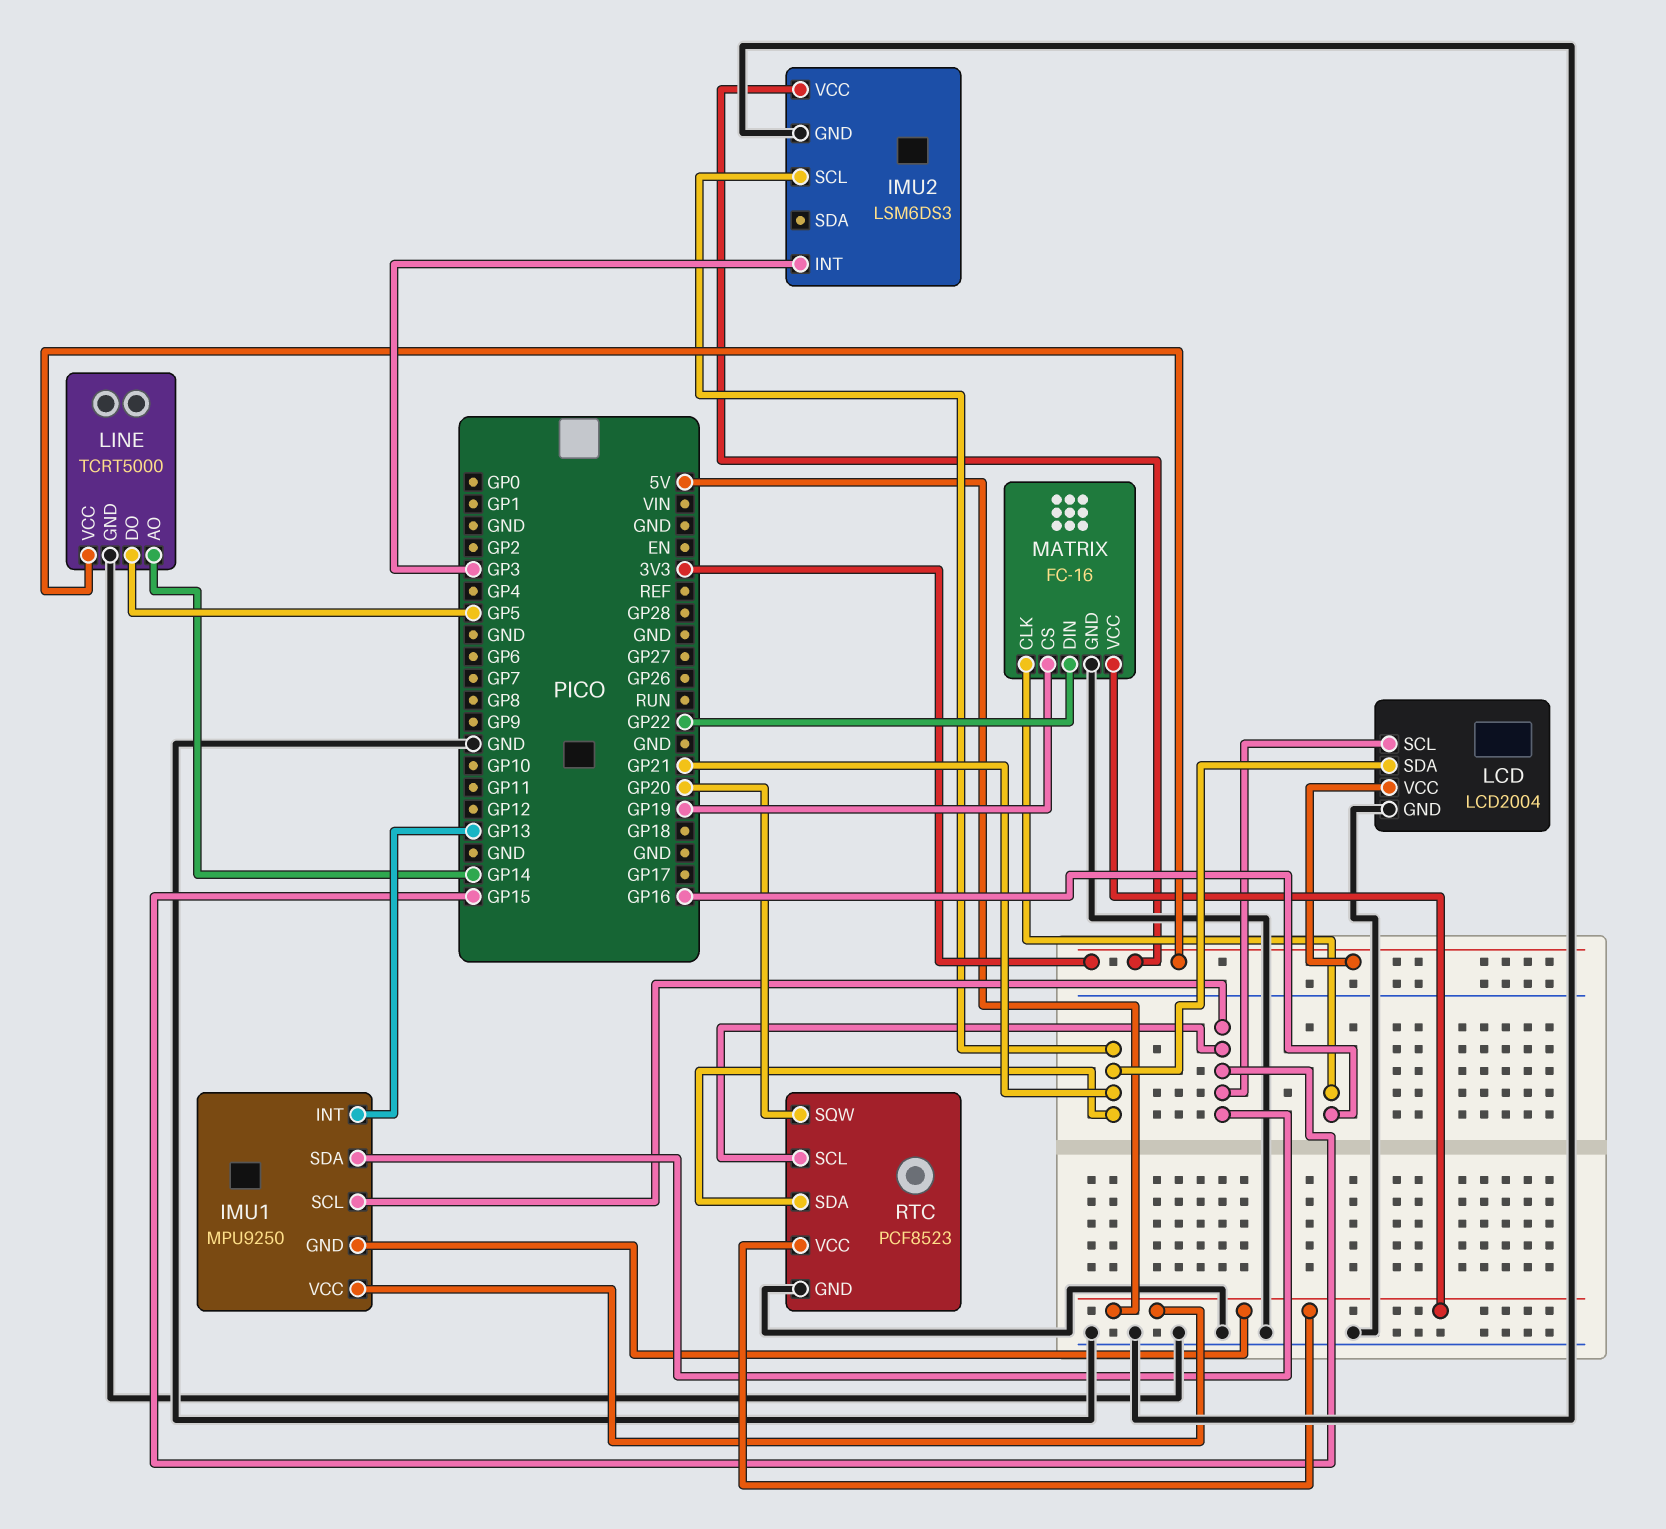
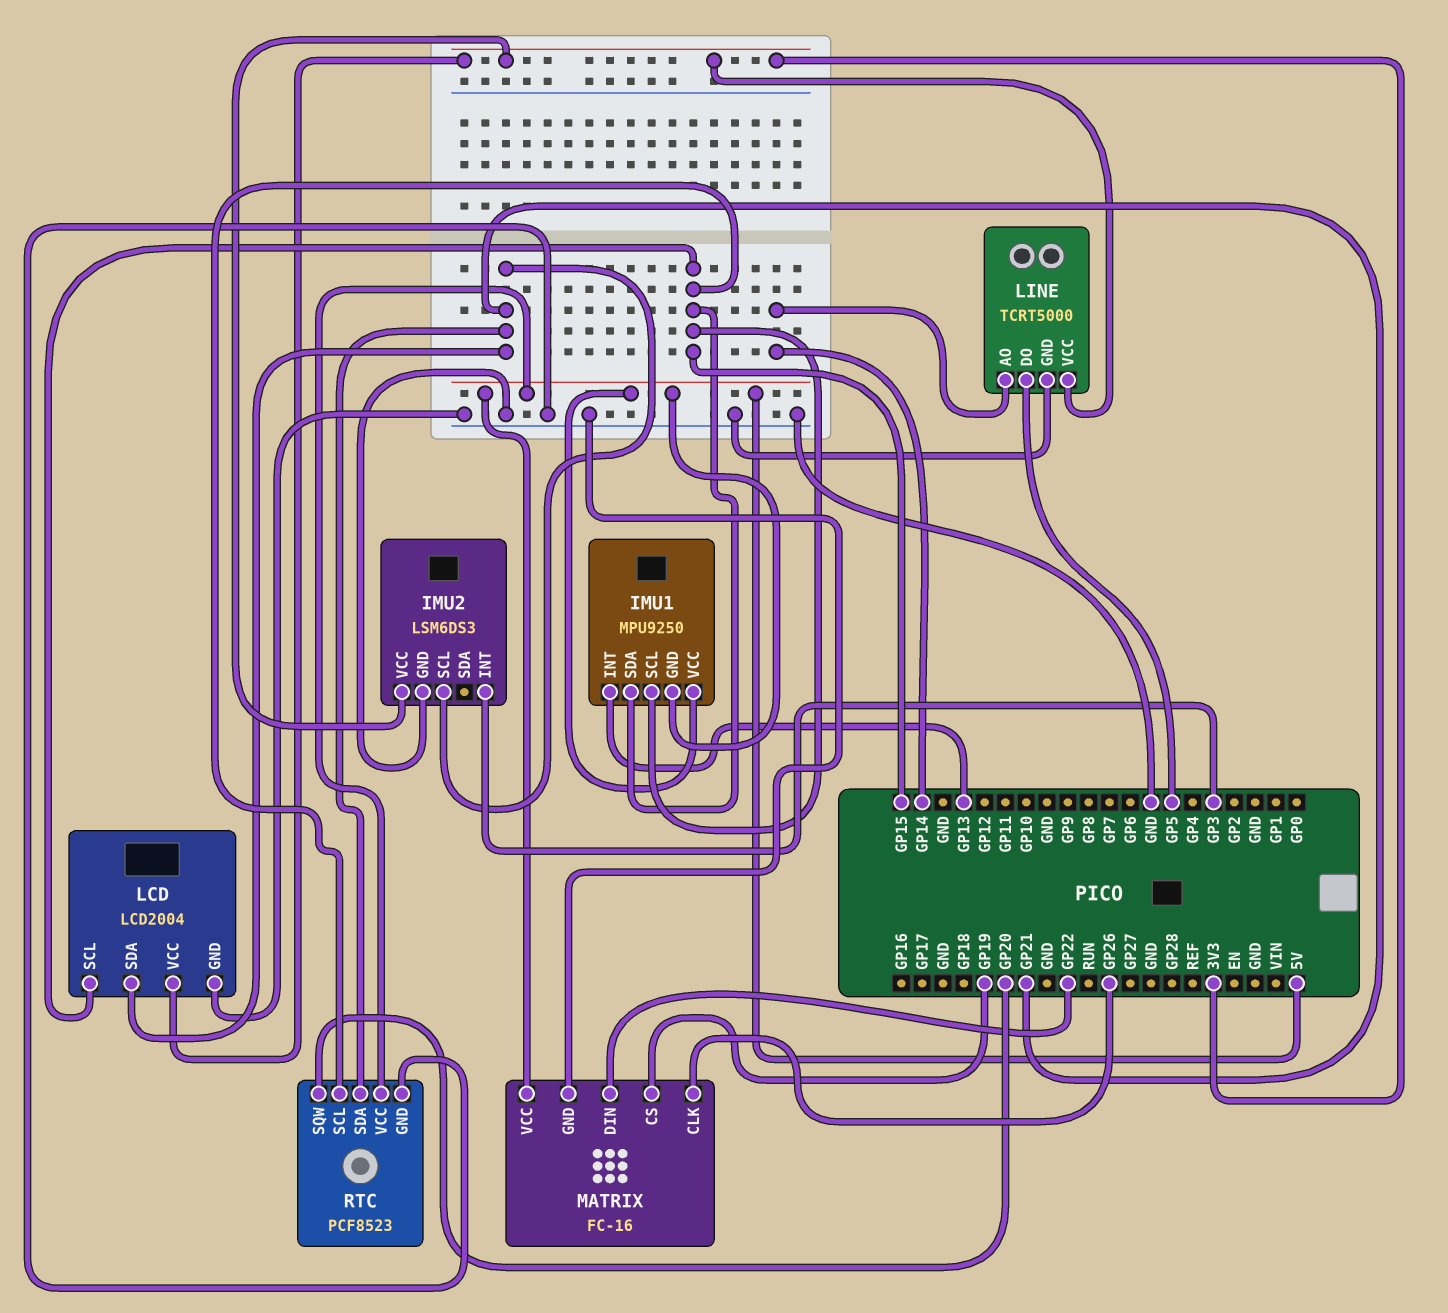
MATRIX pin CLK: GP16 -> GP26

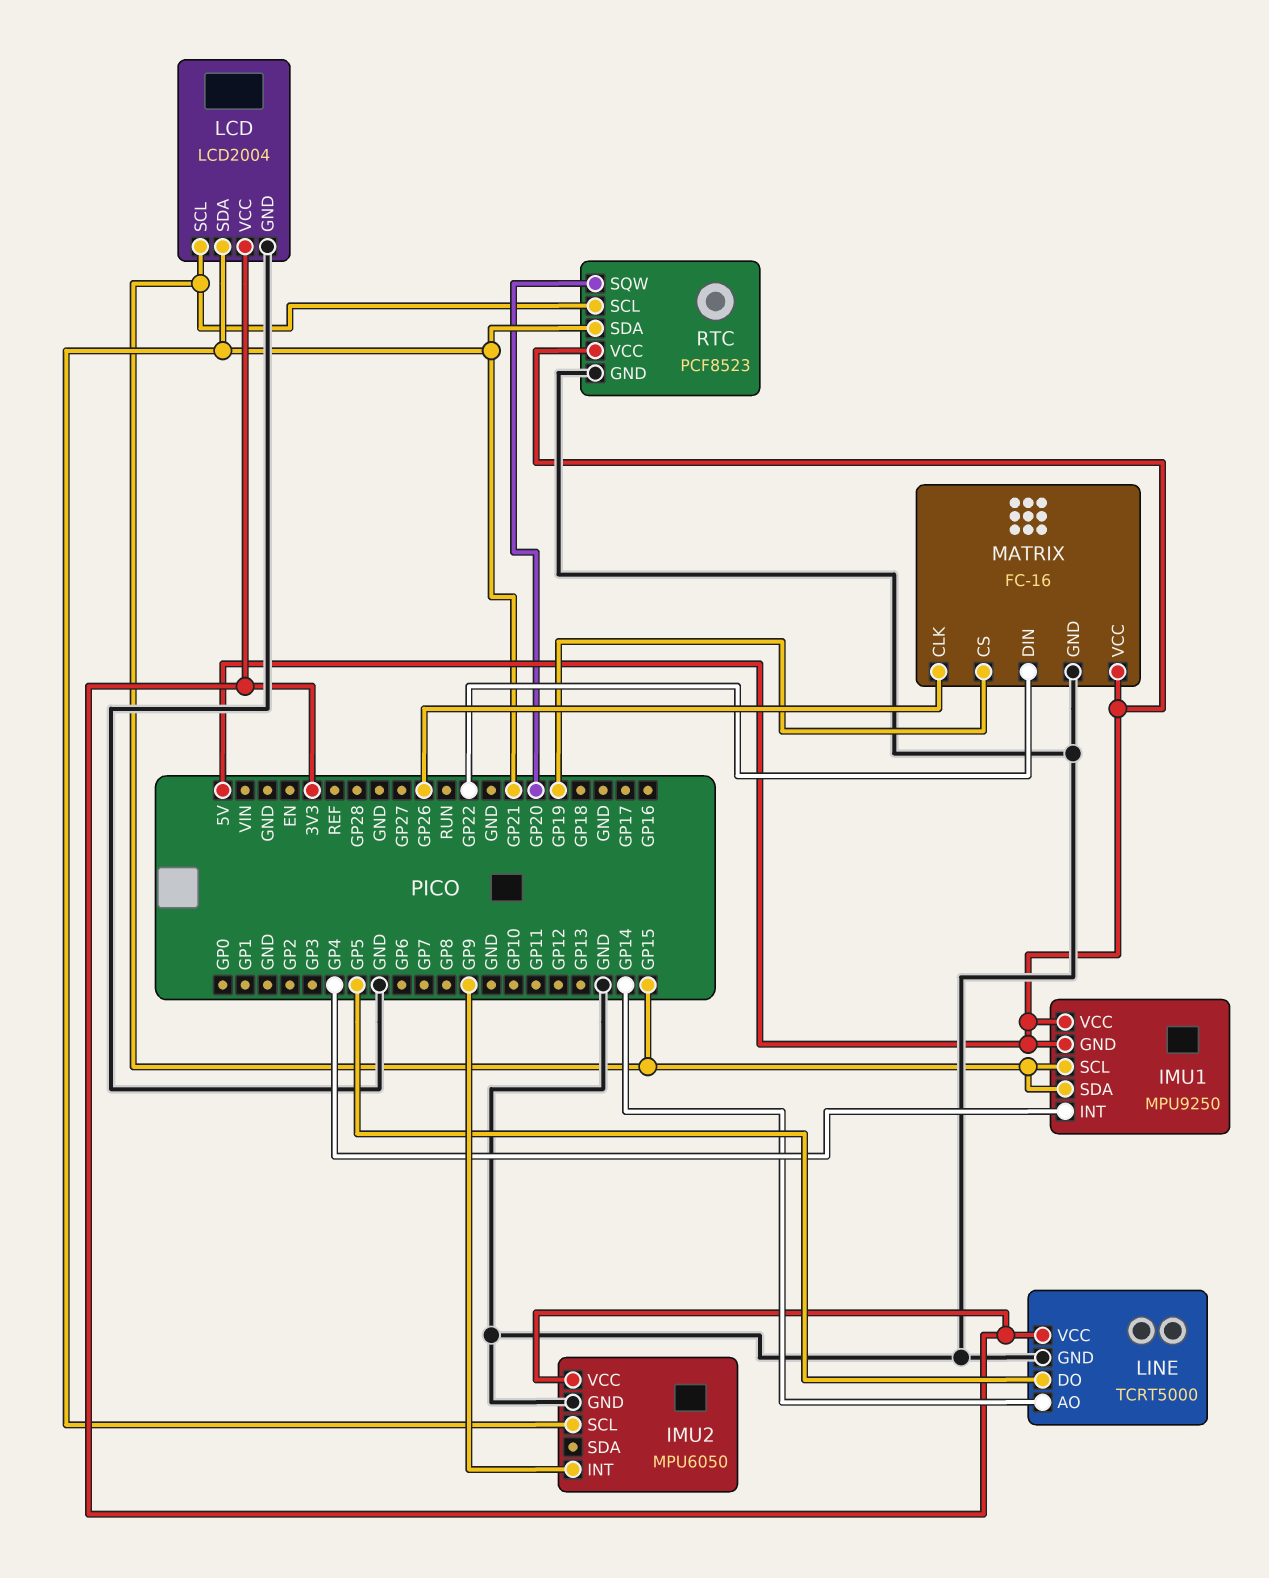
IMU1 pin INT: GP13 -> GP4
IMU2: LSM6DS3 -> MPU6050
IMU2 pin INT: GP3 -> GP9

